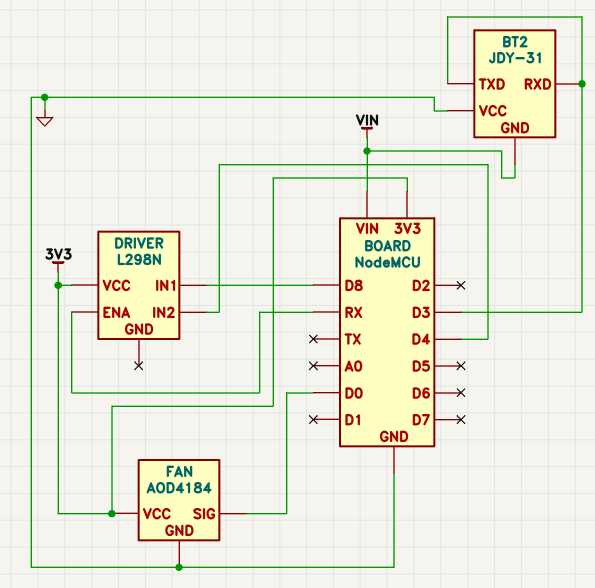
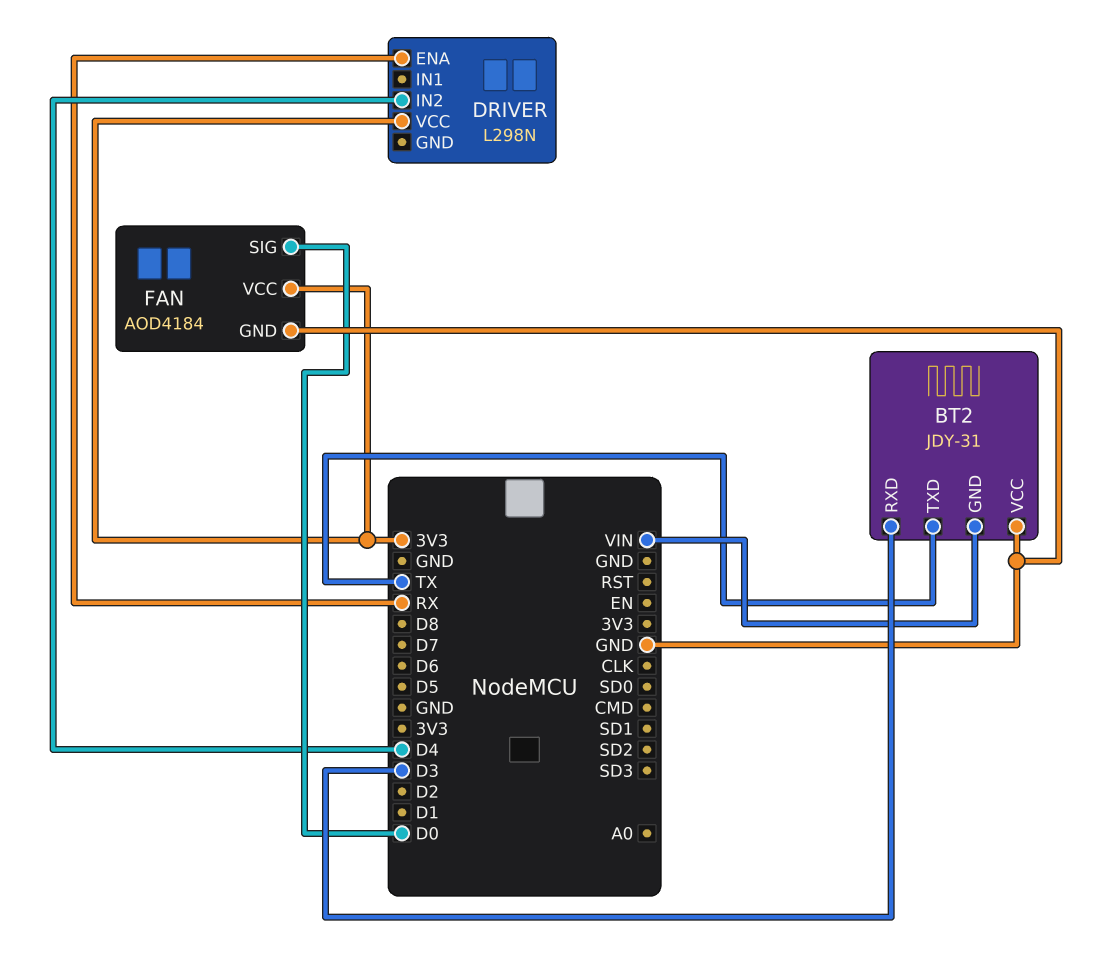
BT2 pin TXD: D3 -> TX
DRIVER pin IN1: D8 -> none

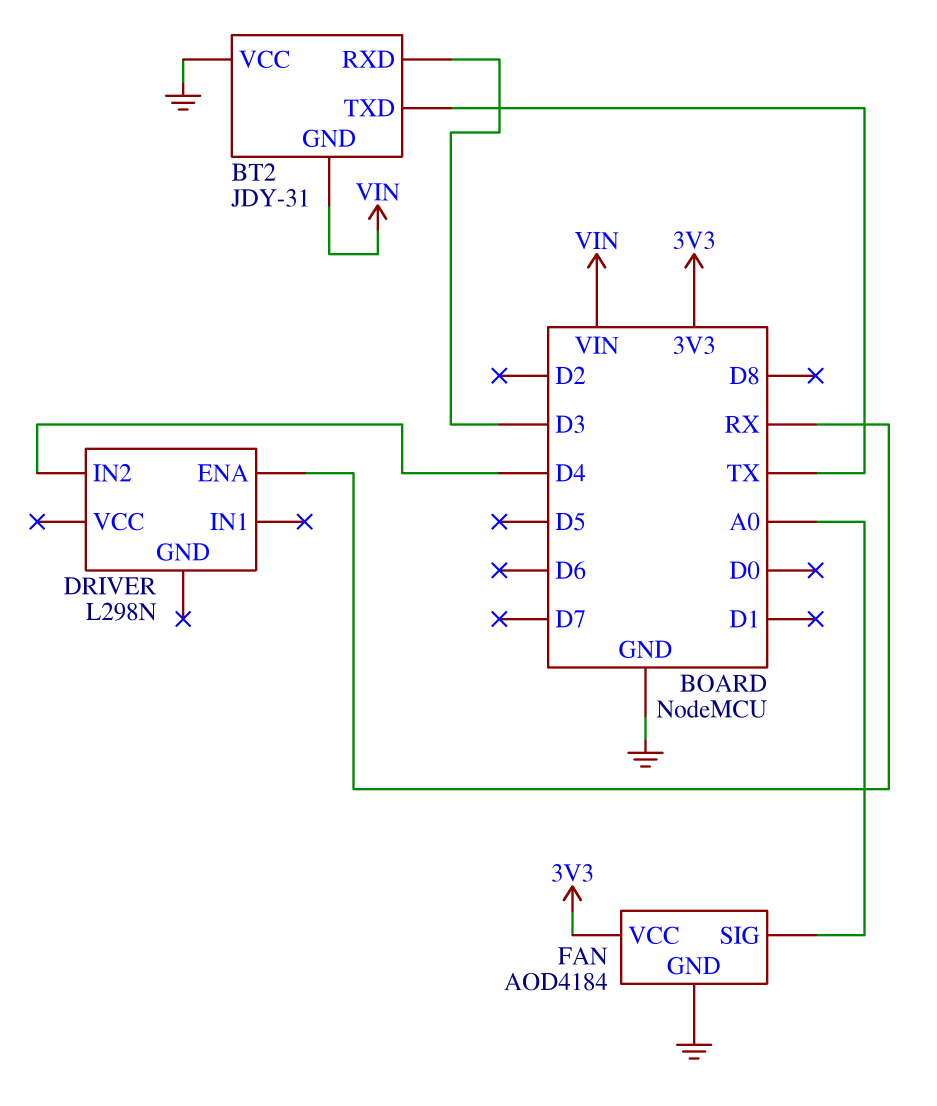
DRIVER pin VCC: 3V3 -> none
FAN pin SIG: D0 -> A0

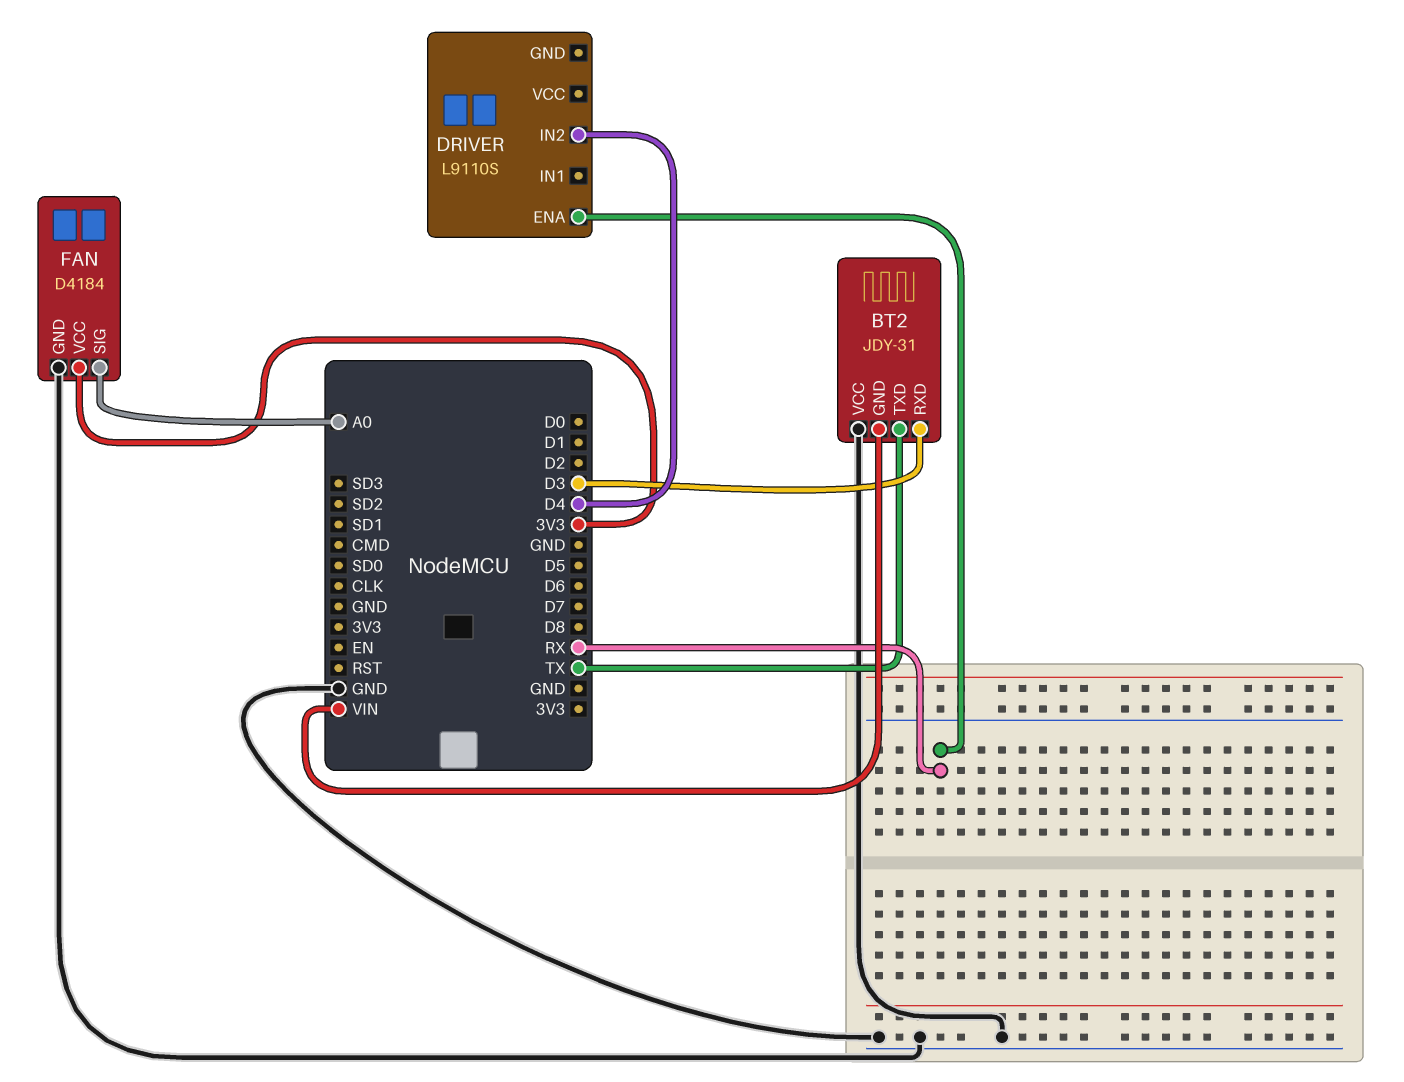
DRIVER: L298N -> L9110S
FAN: AOD4184 -> D4184

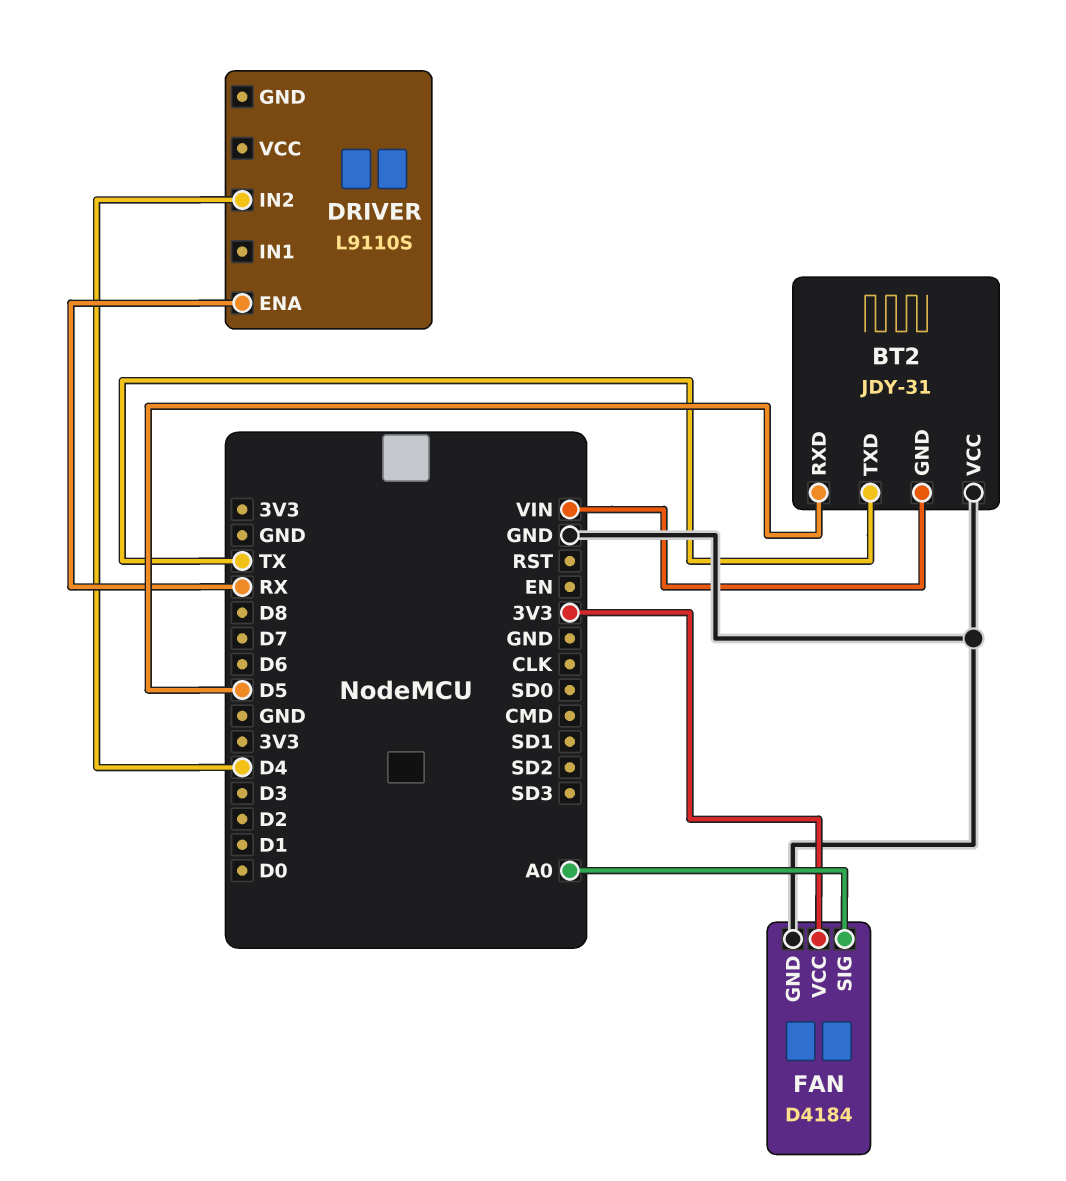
BT2 pin RXD: D3 -> D5

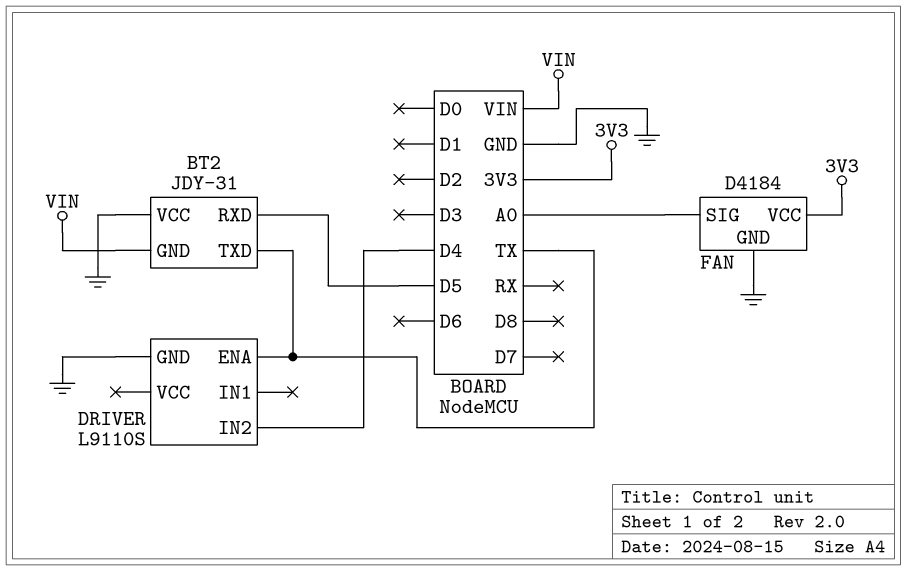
DRIVER pin ENA: RX -> TX
DRIVER pin GND: none -> GND

